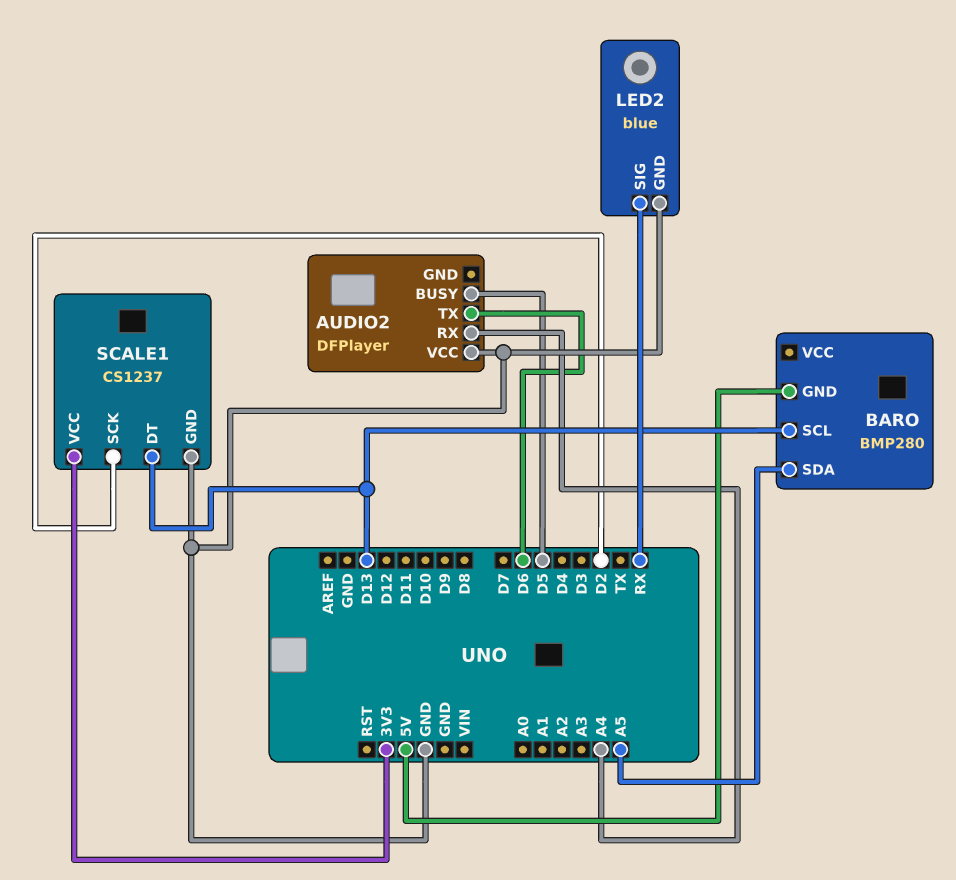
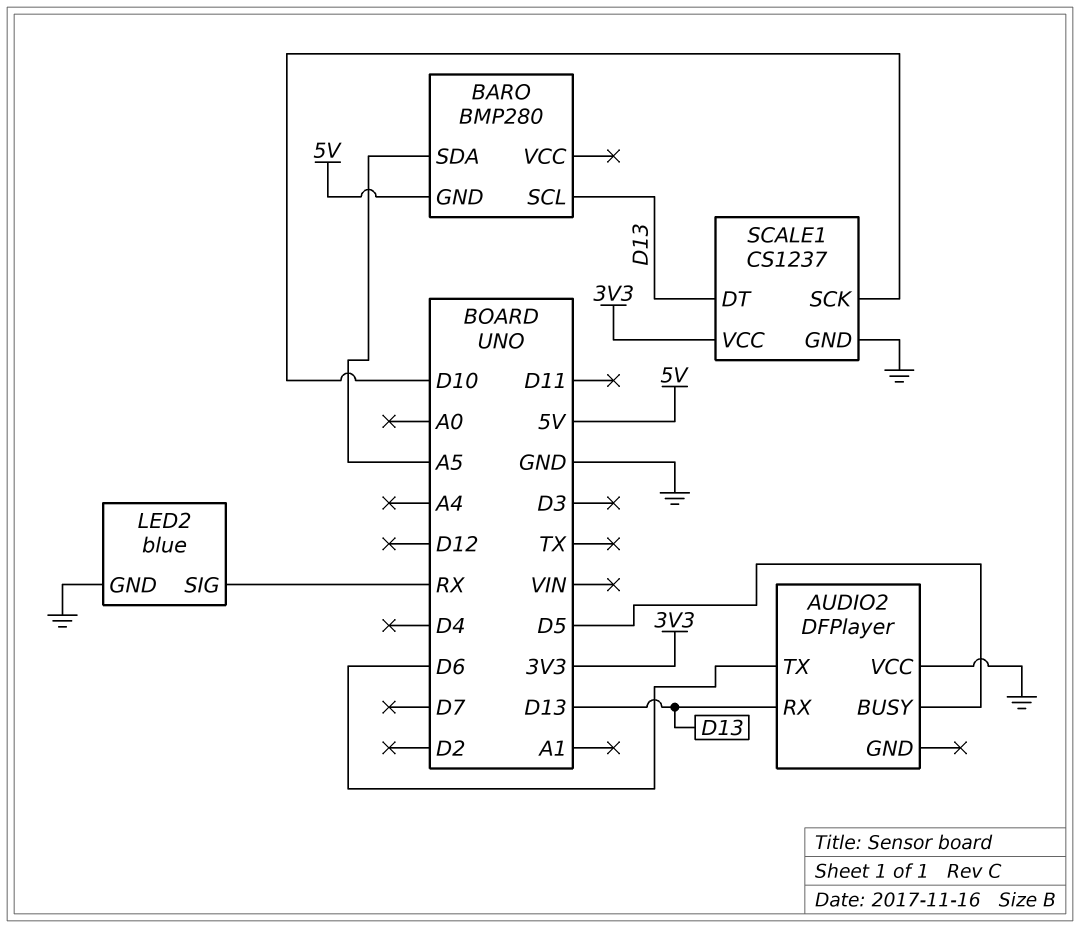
AUDIO2 pin RX: A4 -> D13
SCALE1 pin SCK: D2 -> D10

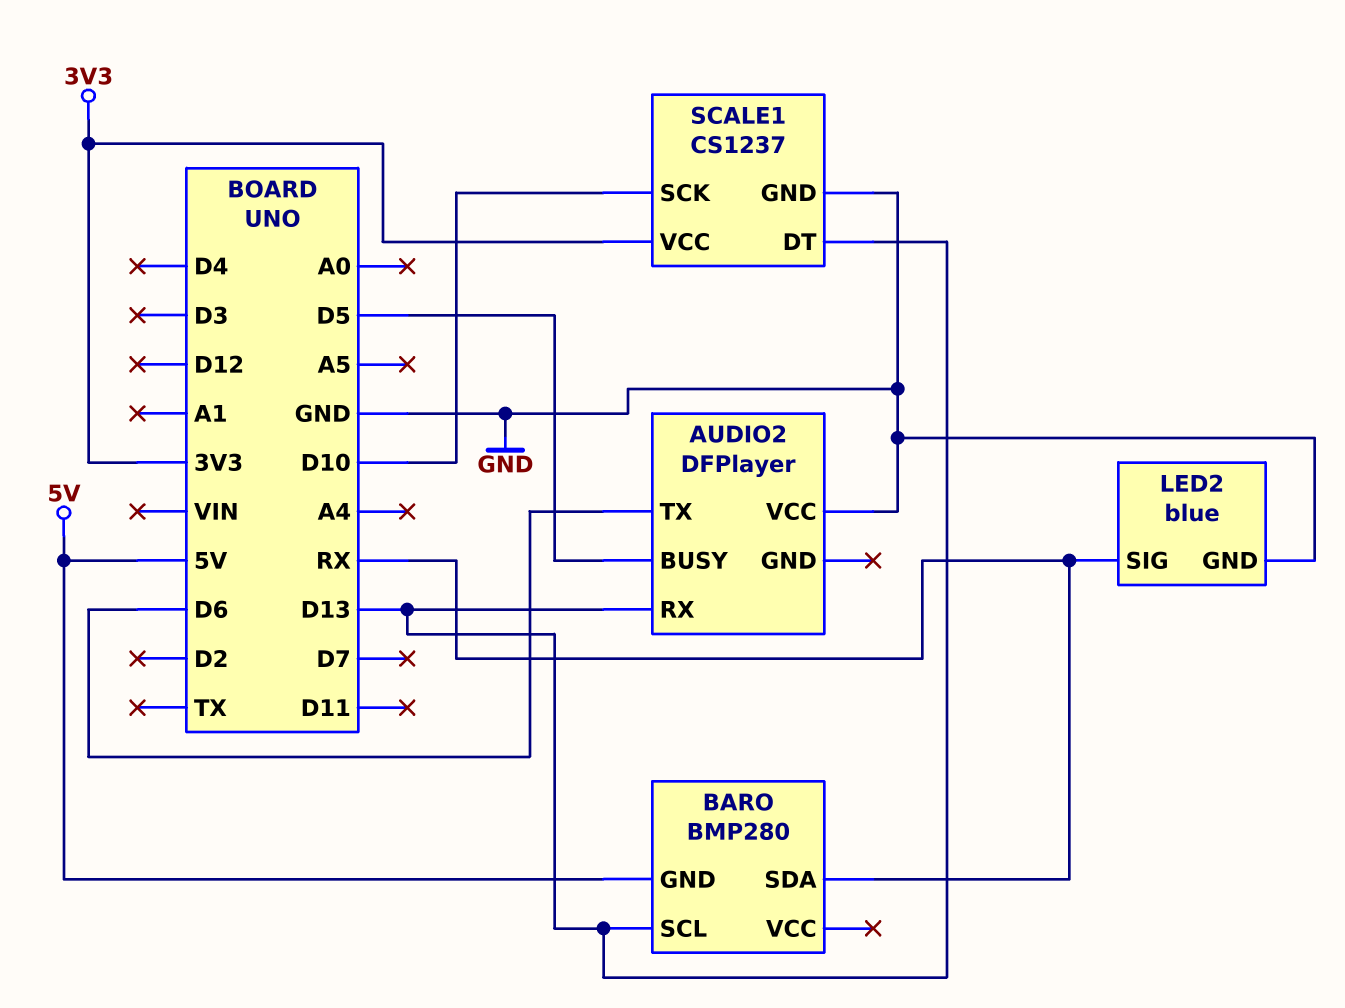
BARO pin SDA: A5 -> RX

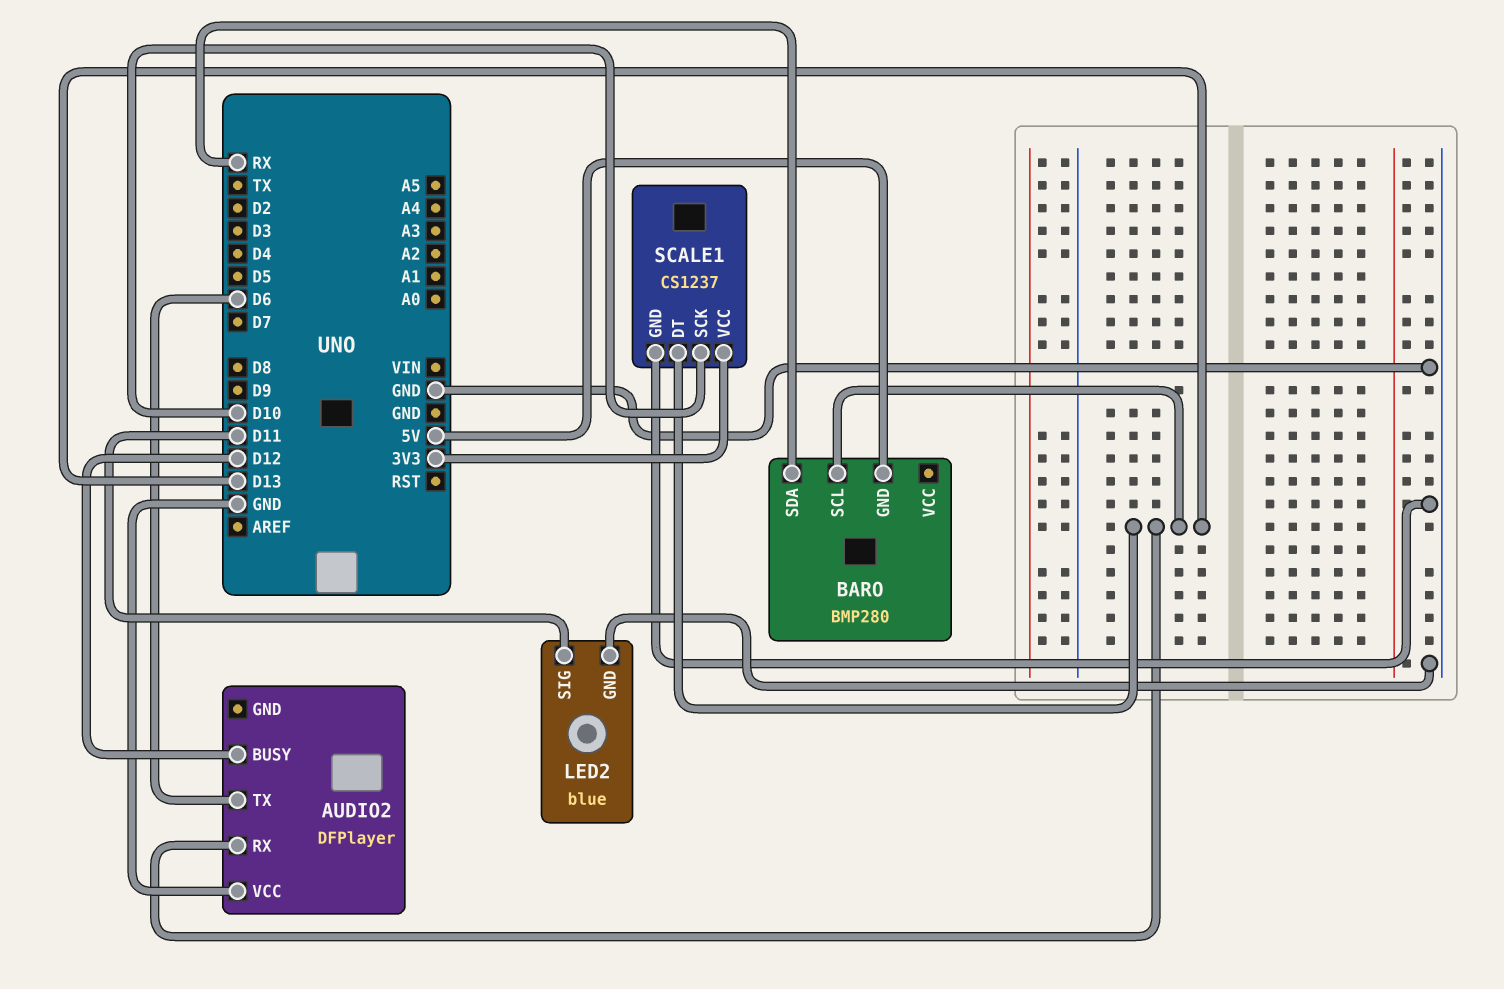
AUDIO2 pin BUSY: D5 -> D12
LED2 pin SIG: RX -> D11

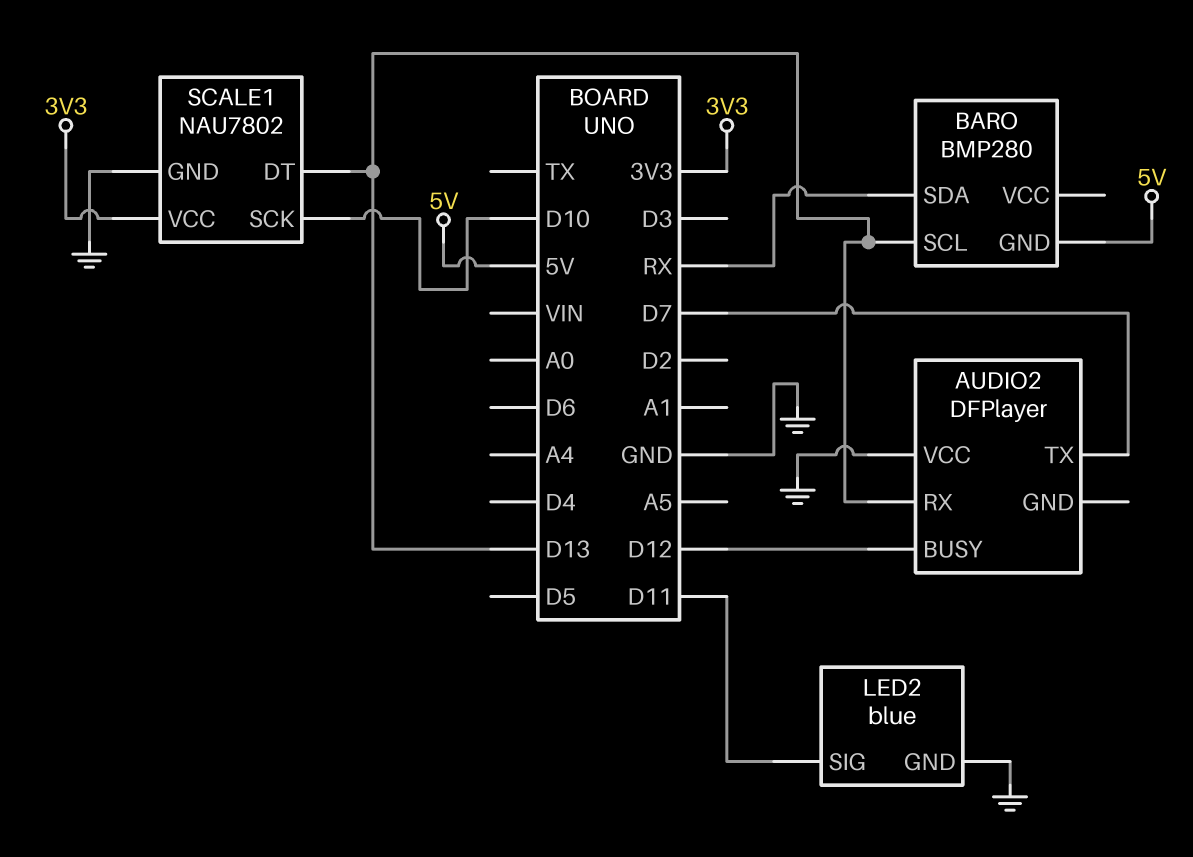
AUDIO2 pin TX: D6 -> D7
SCALE1: CS1237 -> NAU7802

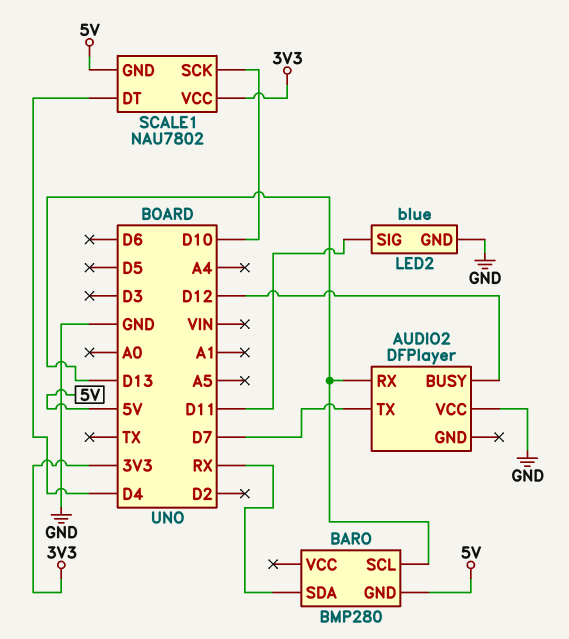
SCALE1 pin DT: D13 -> D4
SCALE1 pin GND: GND -> 5V

